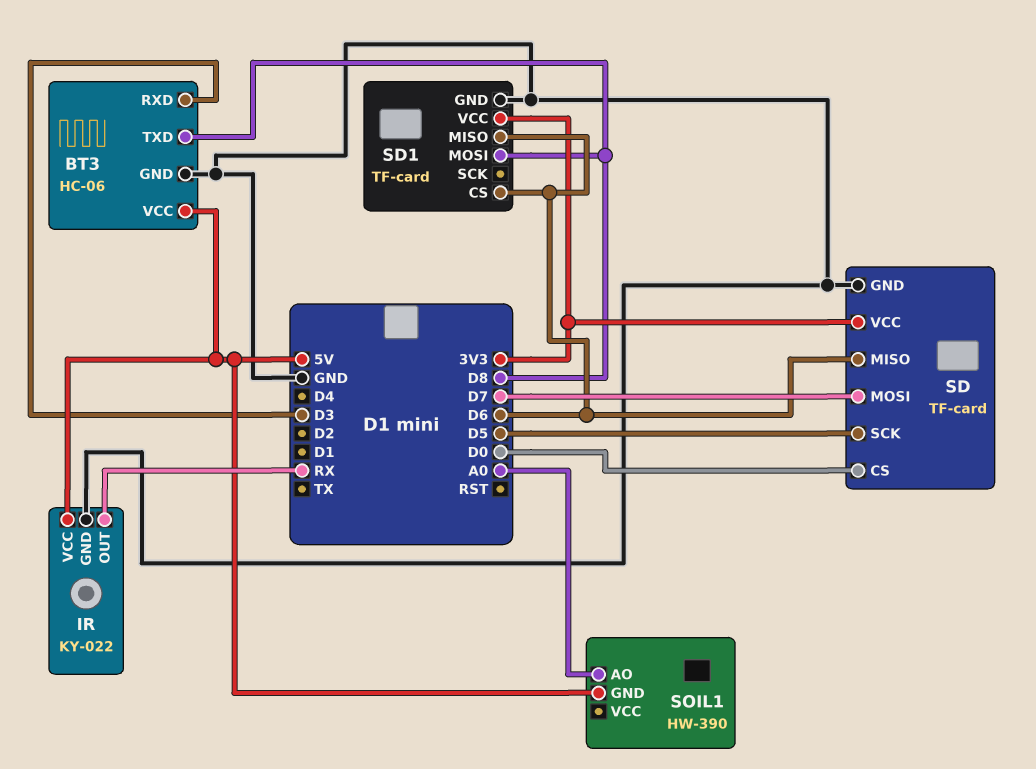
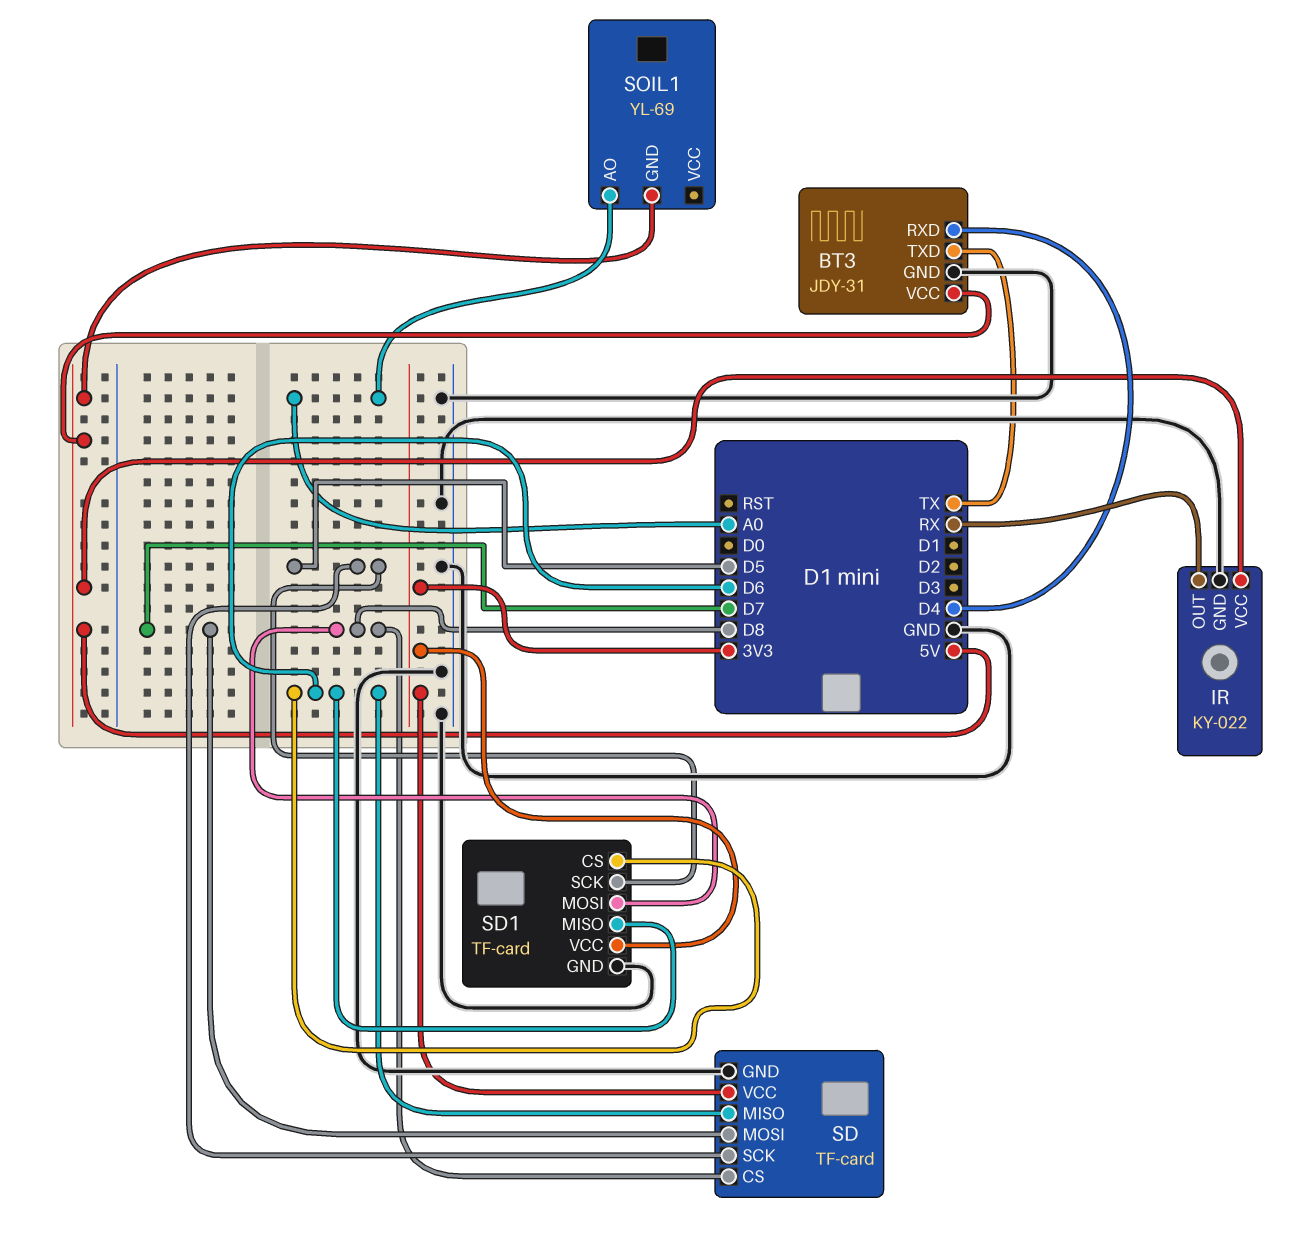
BT3: HC-06 -> JDY-31
BT3 pin RXD: D3 -> D4
BT3 pin TXD: D8 -> TX
SD pin CS: D0 -> D8
SD1 pin SCK: none -> D5
SOIL1: HW-390 -> YL-69

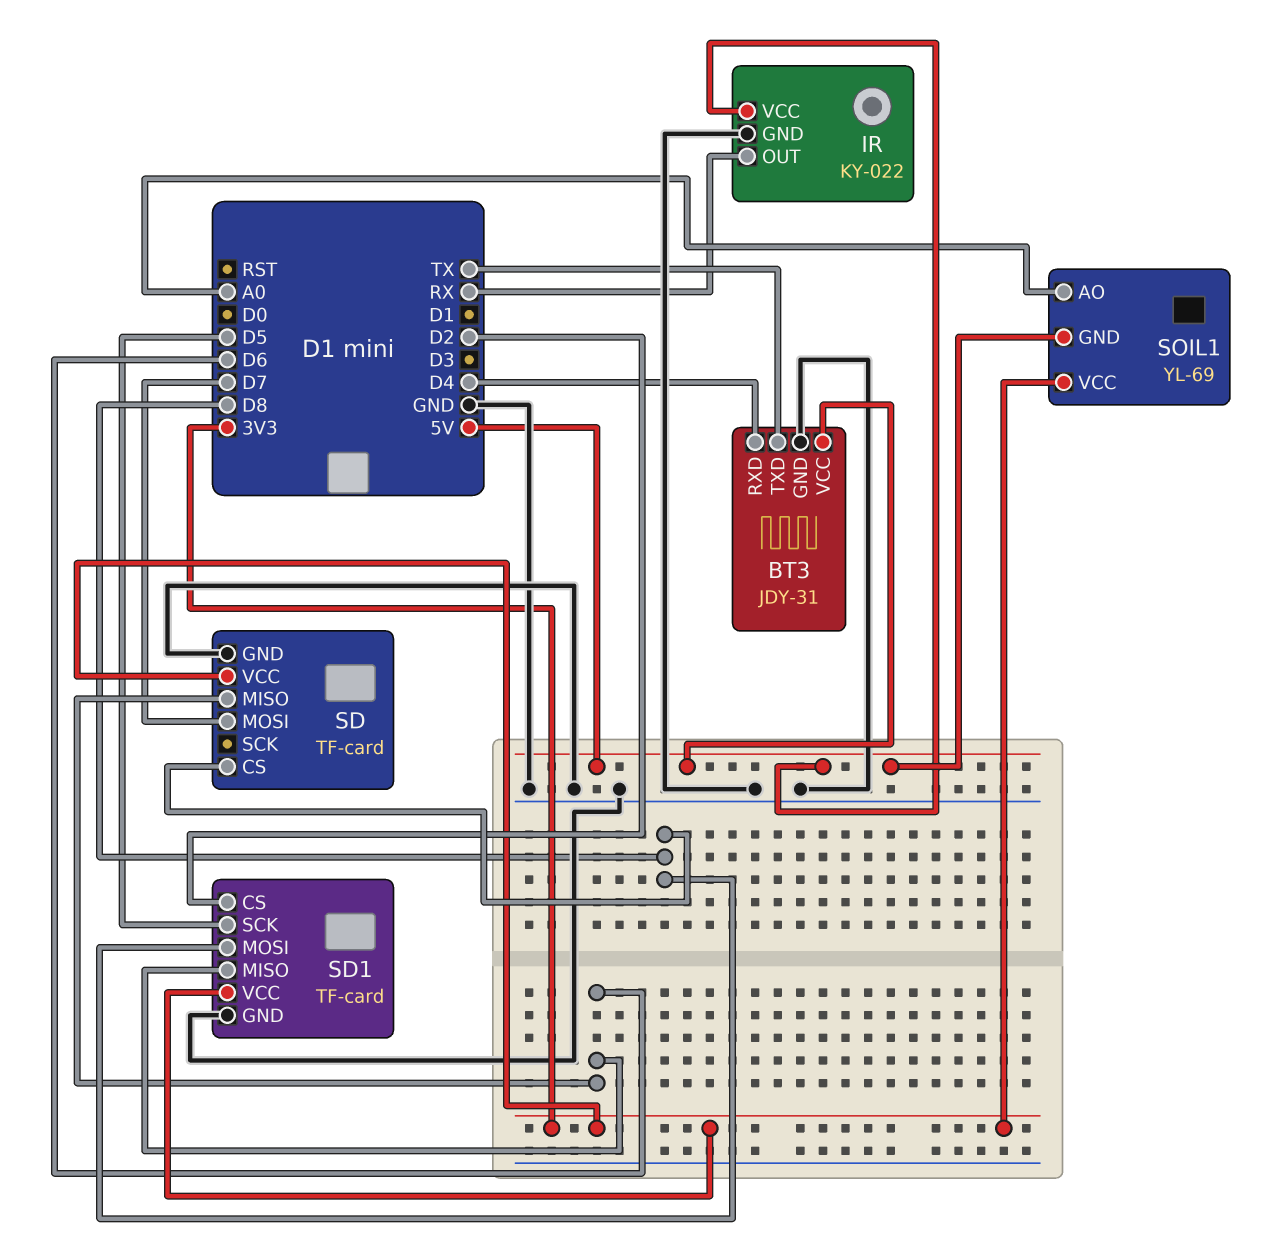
SD pin SCK: D5 -> none
SD1 pin CS: D6 -> D2
SOIL1 pin VCC: none -> 3V3

